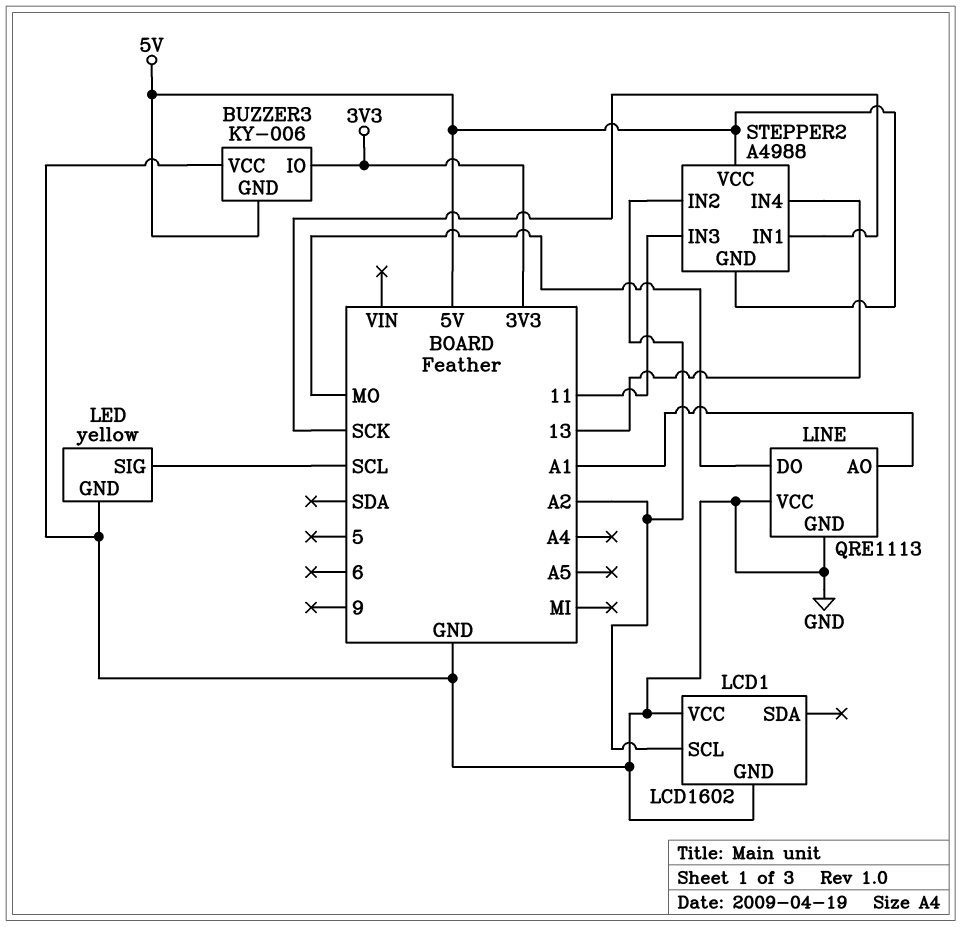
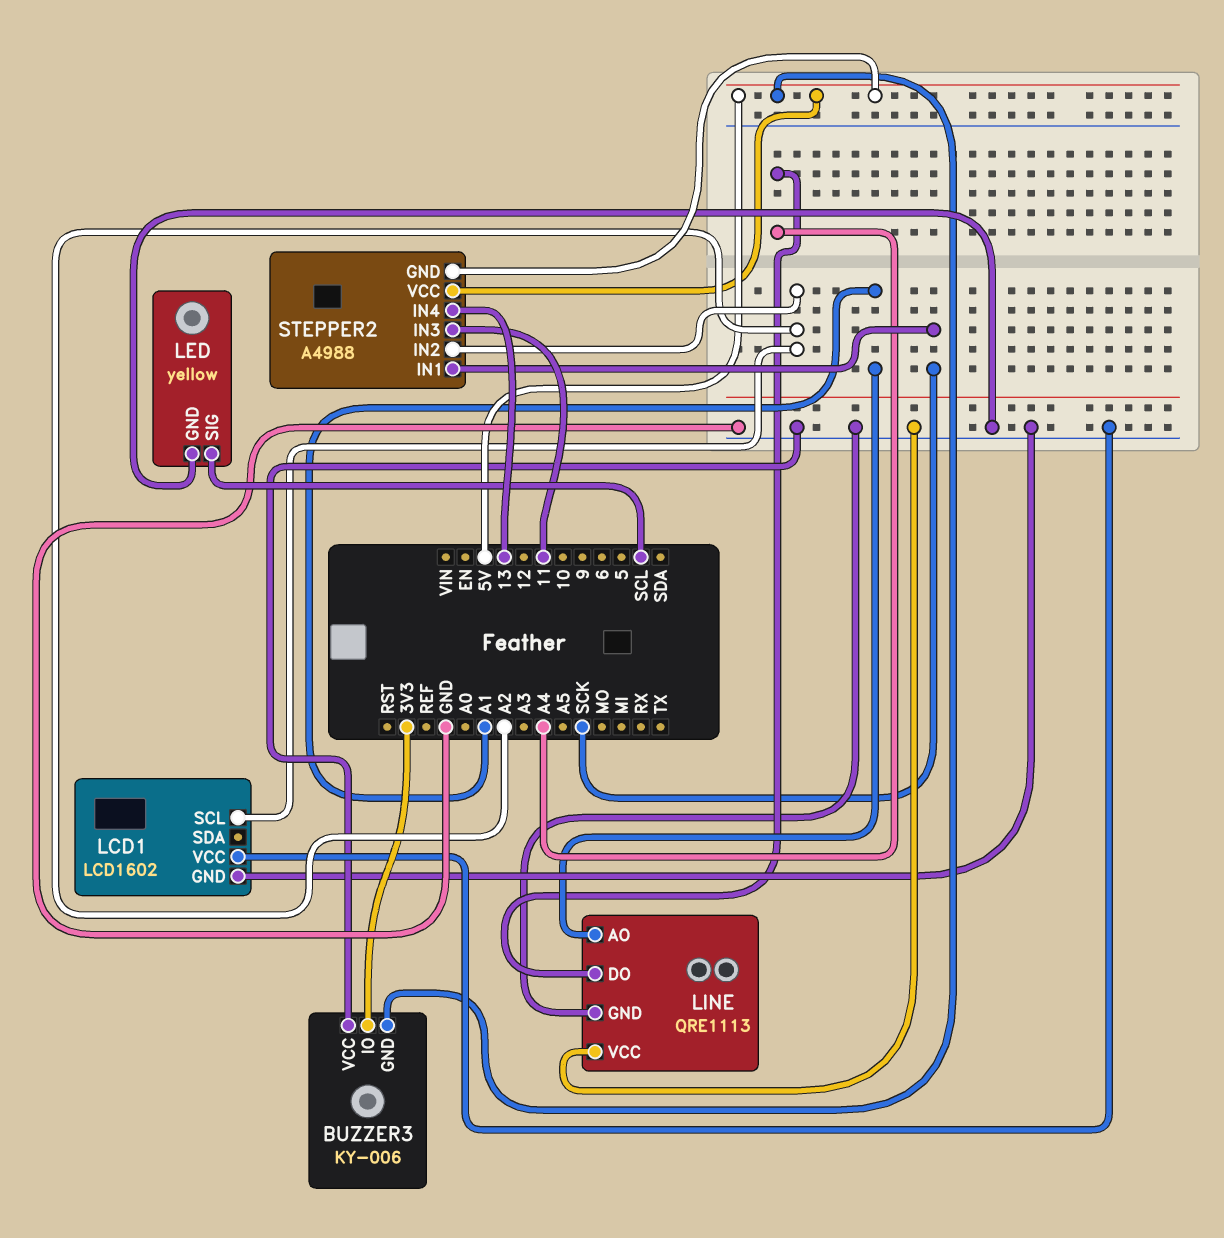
LINE pin DO: MO -> A4

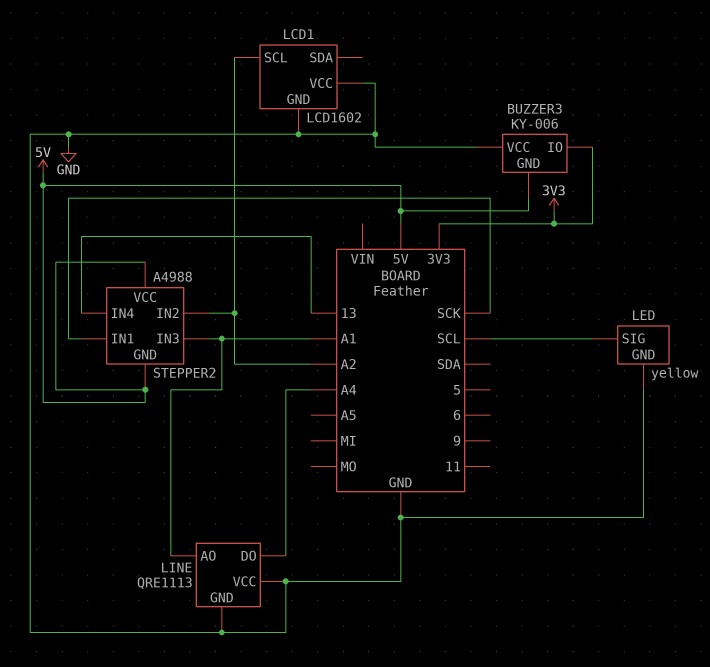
STEPPER2 pin IN3: 11 -> A1

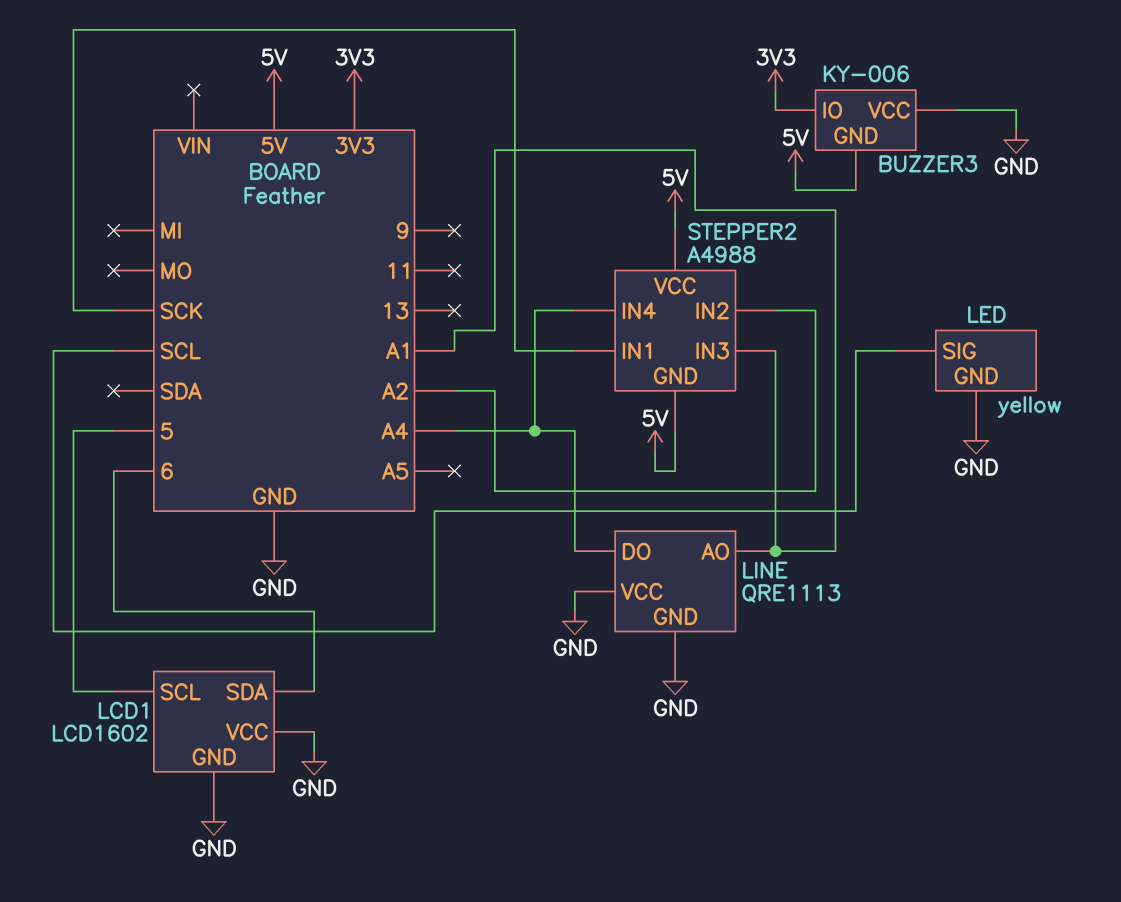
LCD1 pin SCL: A2 -> 5
LCD1 pin SDA: none -> 6
STEPPER2 pin IN4: 13 -> A4

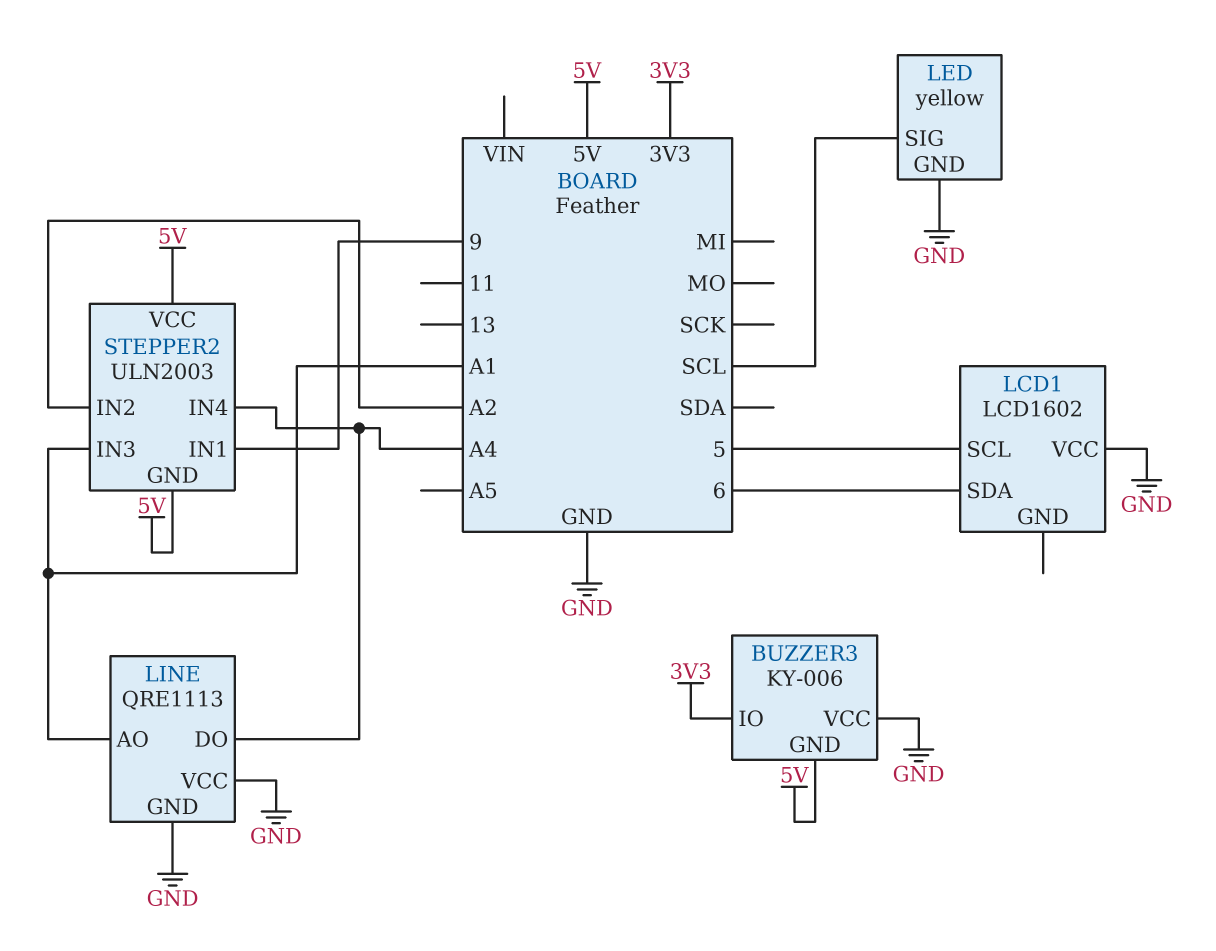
LCD1 pin GND: GND -> none
STEPPER2: A4988 -> ULN2003
STEPPER2 pin IN1: SCK -> 9

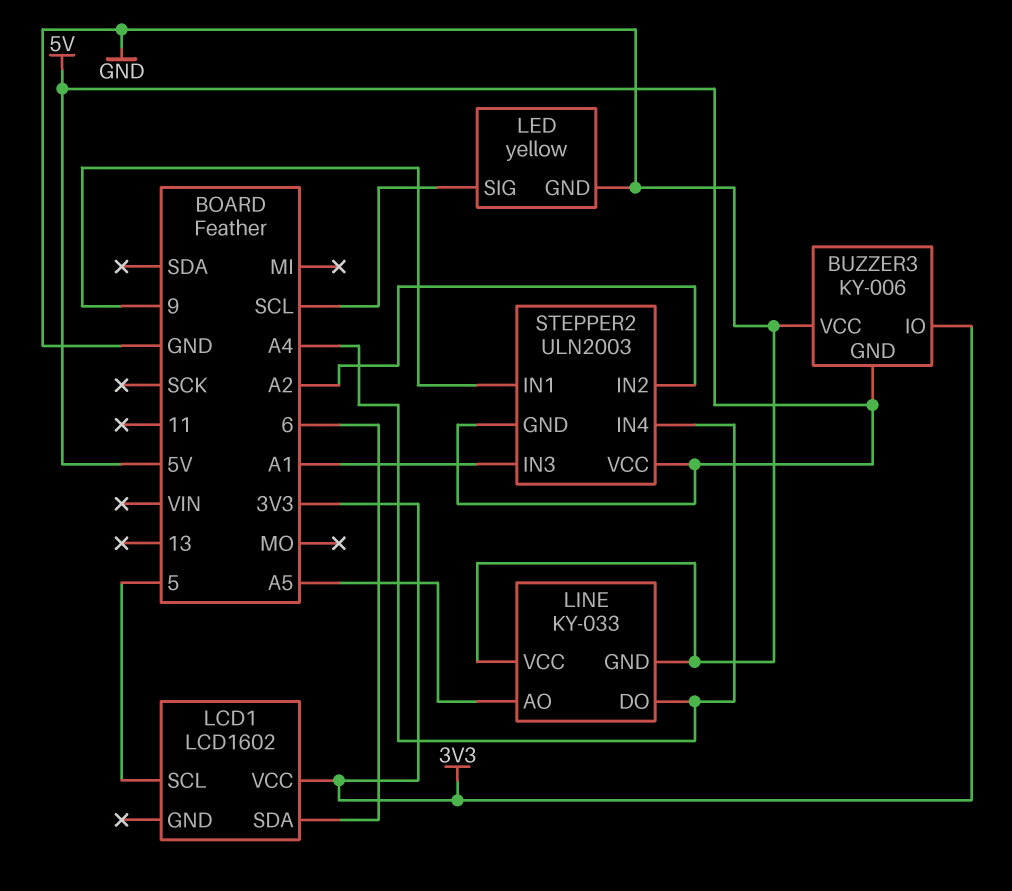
LCD1 pin VCC: GND -> 3V3
LINE: QRE1113 -> KY-033
LINE pin AO: A1 -> A5

